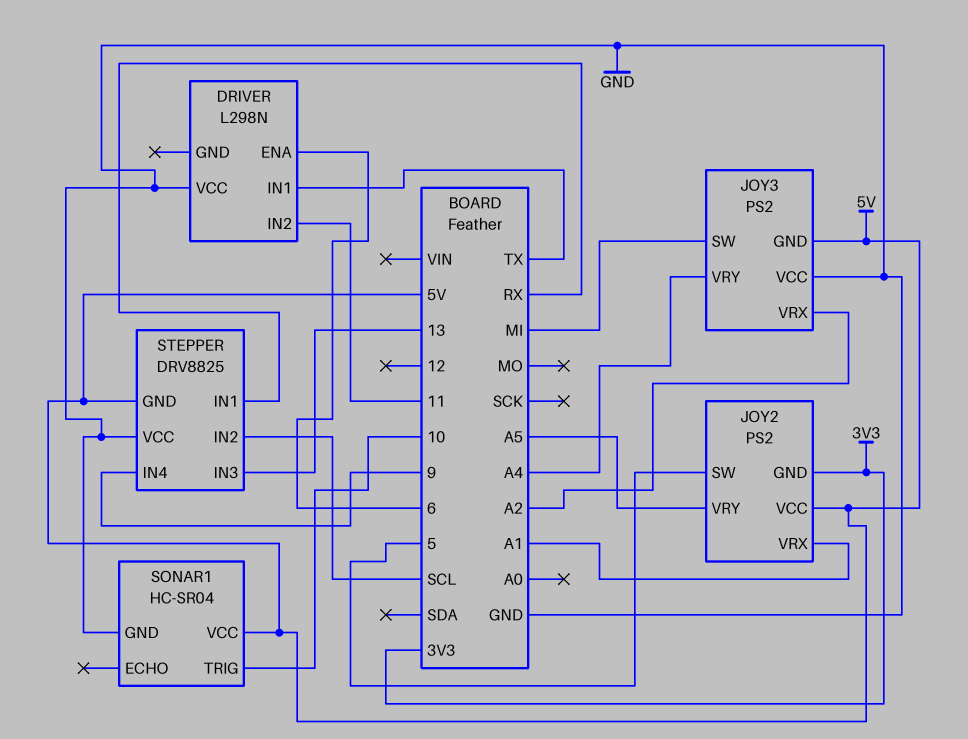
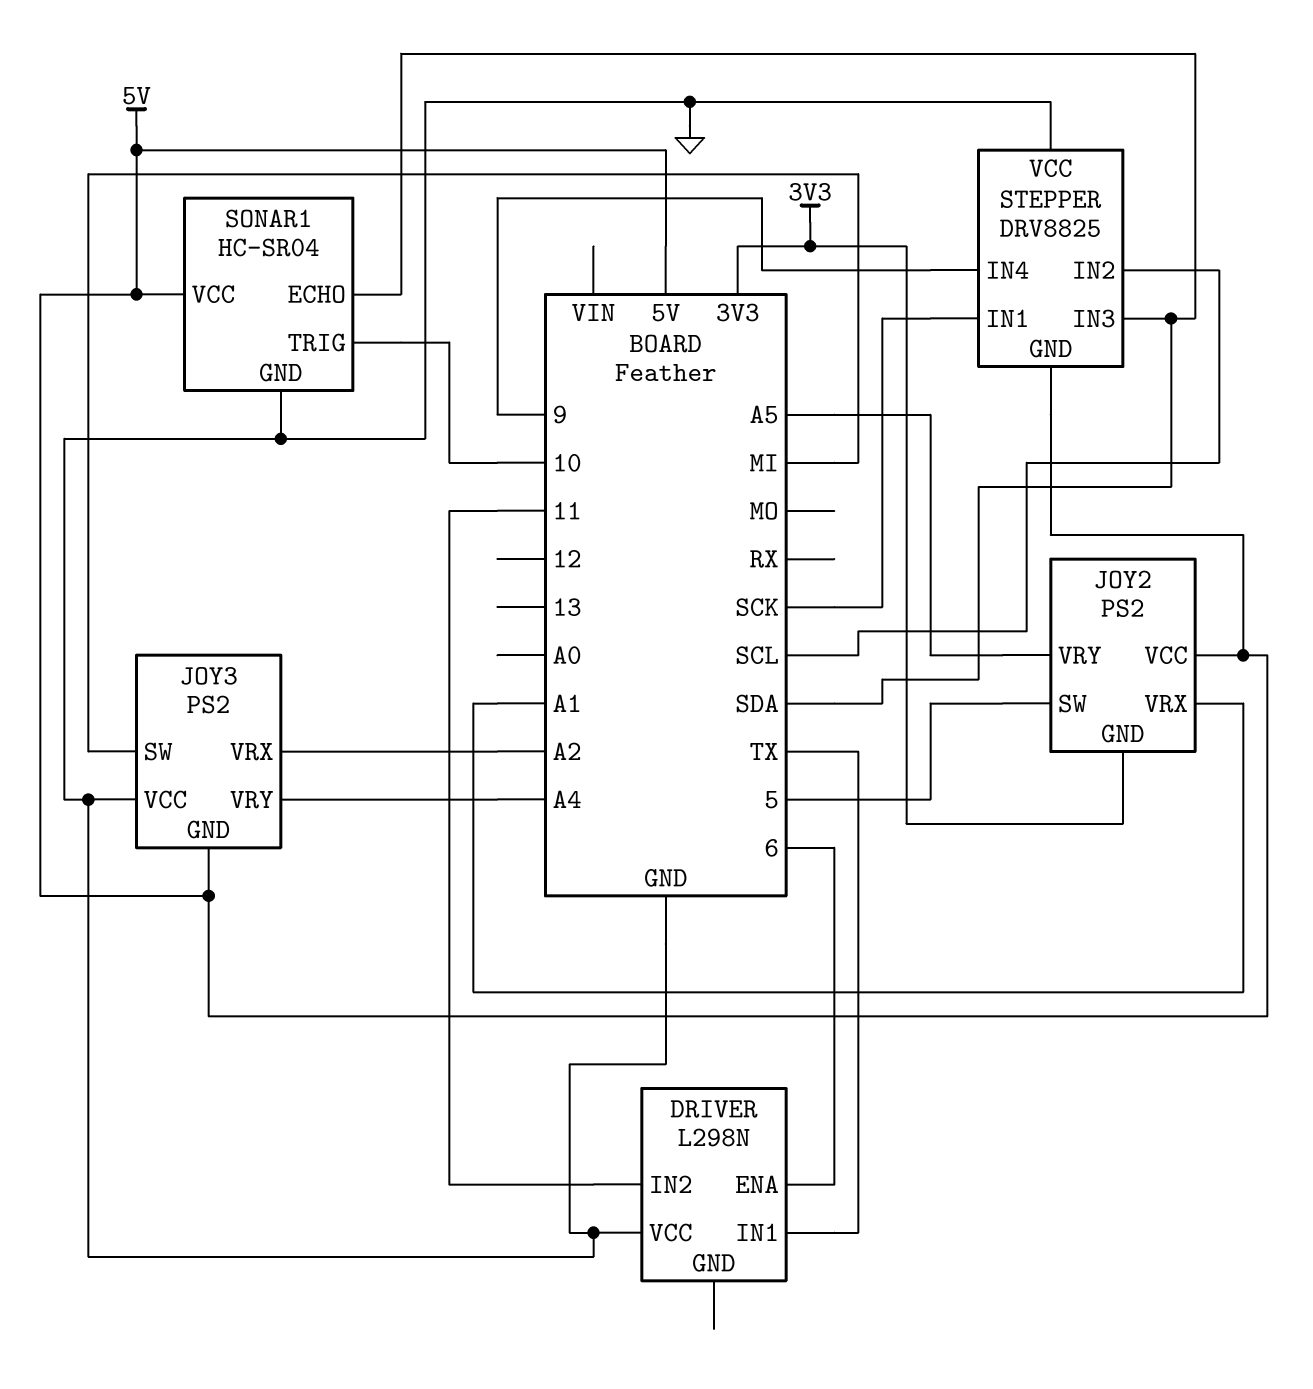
SONAR1 pin ECHO: none -> SDA
STEPPER pin IN1: RX -> SCK
STEPPER pin IN3: 13 -> SDA

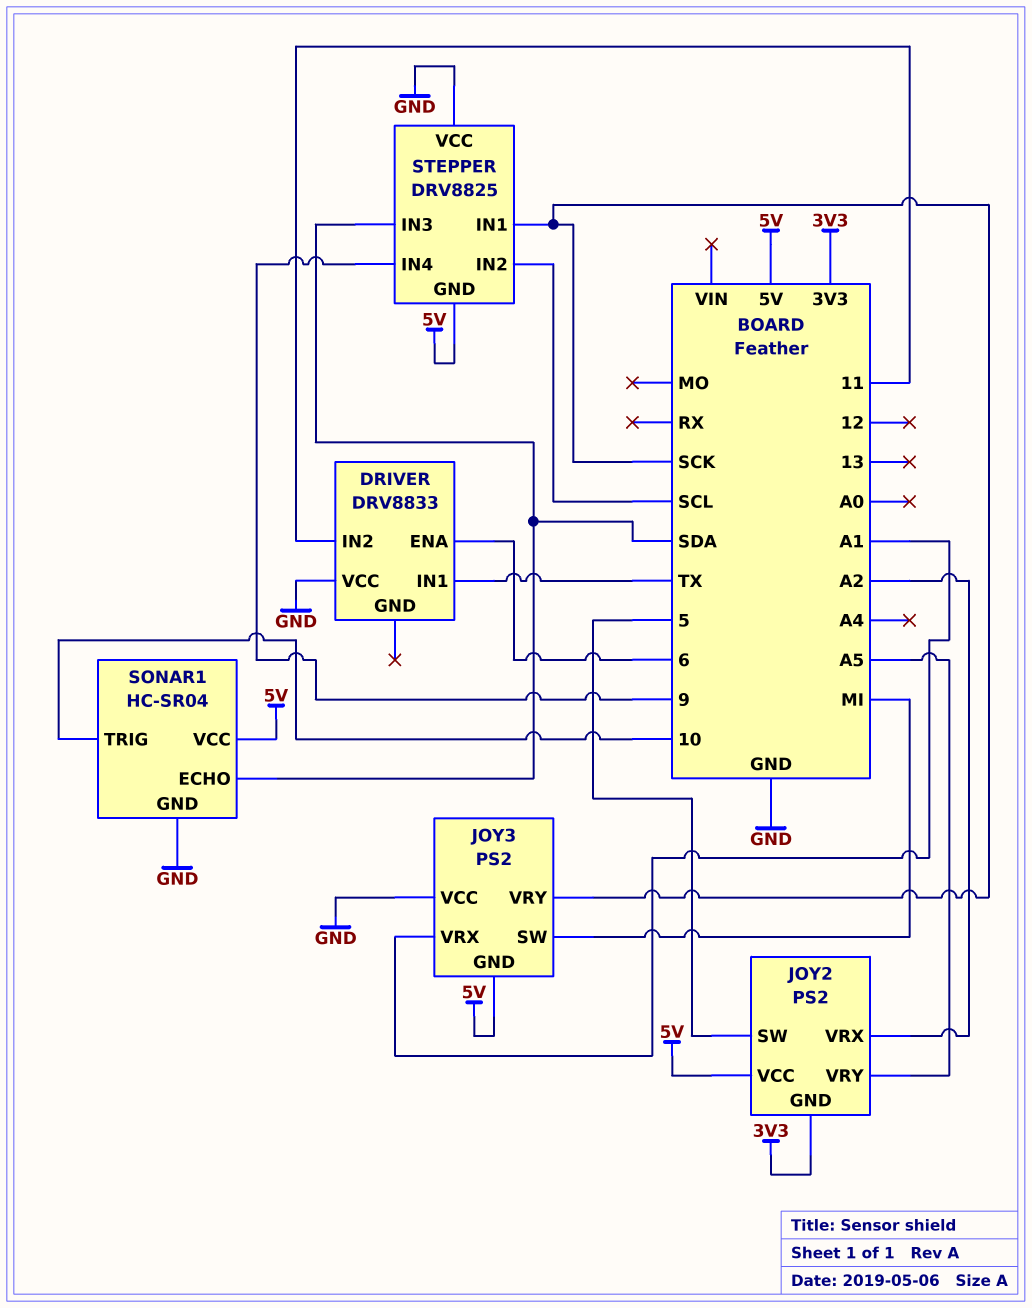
DRIVER: L298N -> DRV8833
JOY2 pin VRX: A1 -> A2
JOY3 pin VRX: A2 -> A1
JOY3 pin VRY: A4 -> SCK

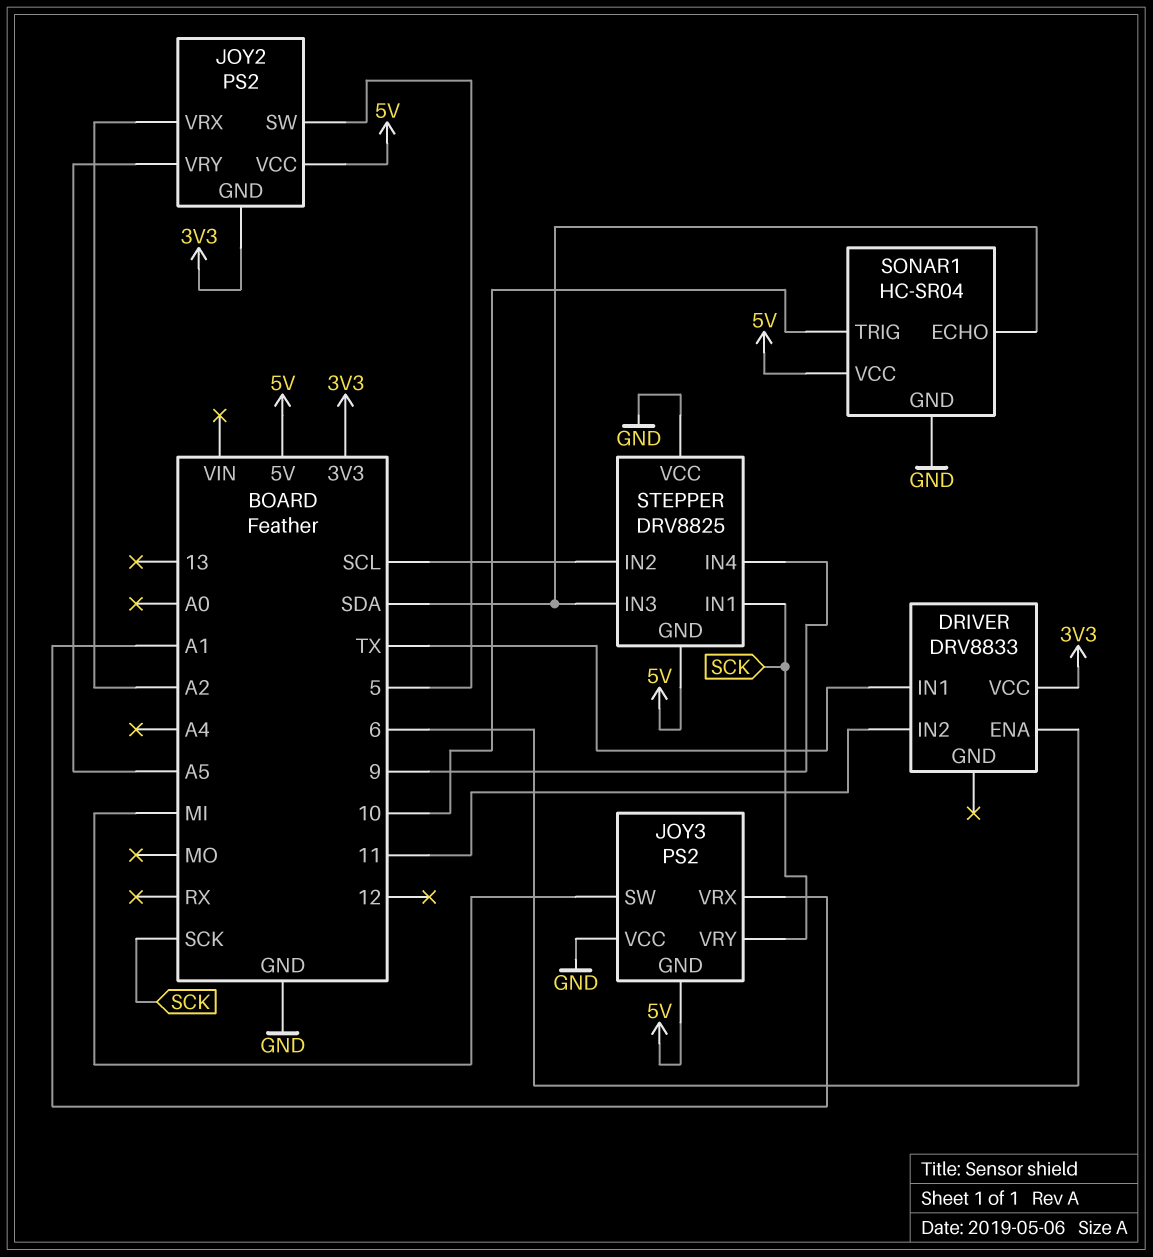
DRIVER pin VCC: GND -> 3V3

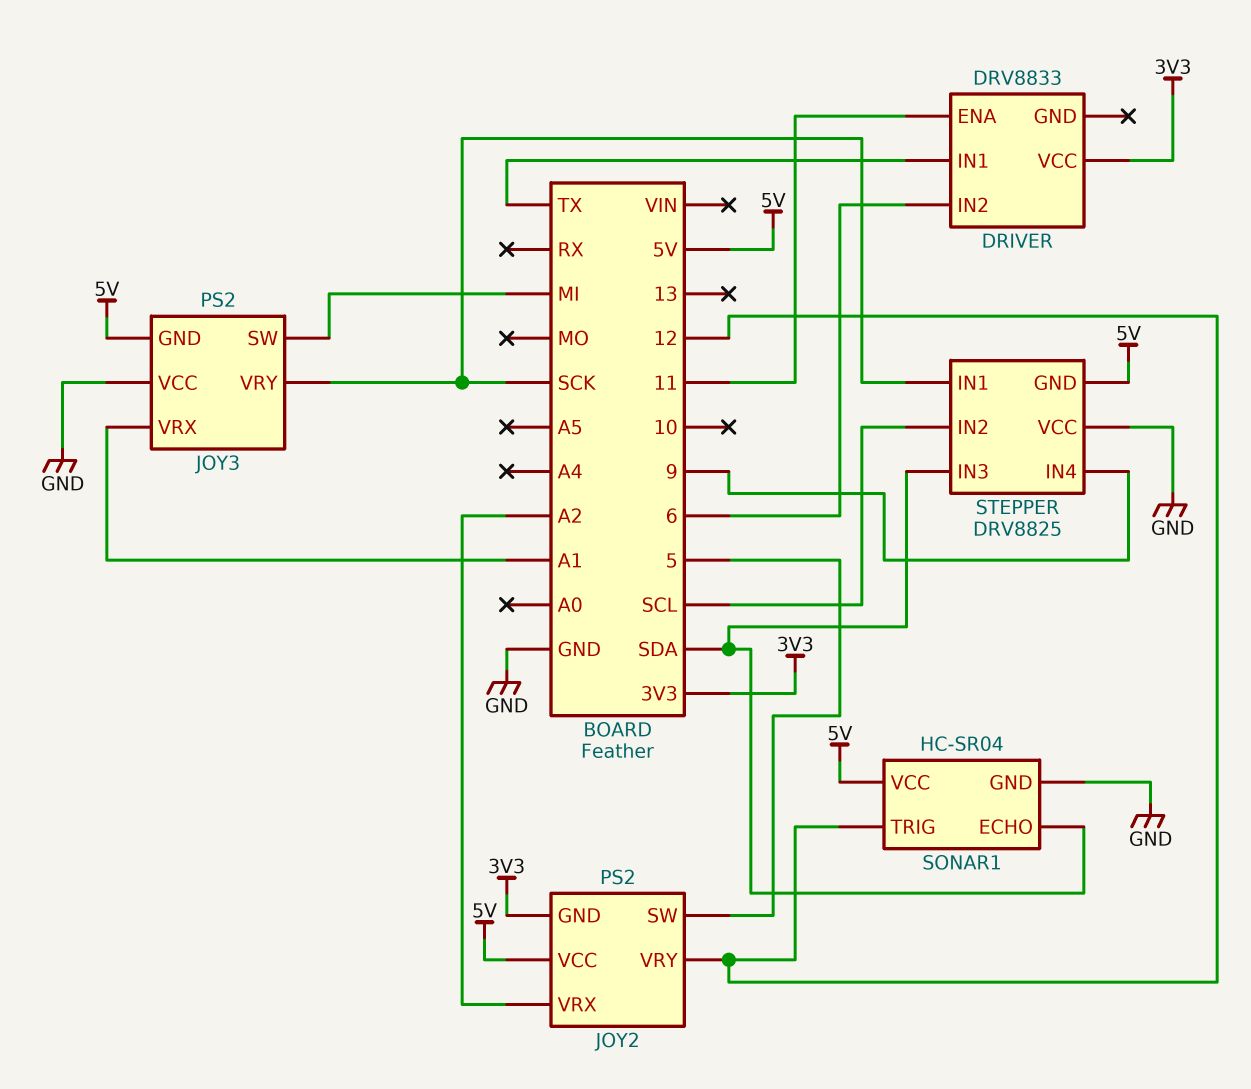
DRIVER pin ENA: 6 -> 11
DRIVER pin IN2: 11 -> 6
JOY2 pin VRY: A5 -> 12
SONAR1 pin TRIG: 10 -> 12

